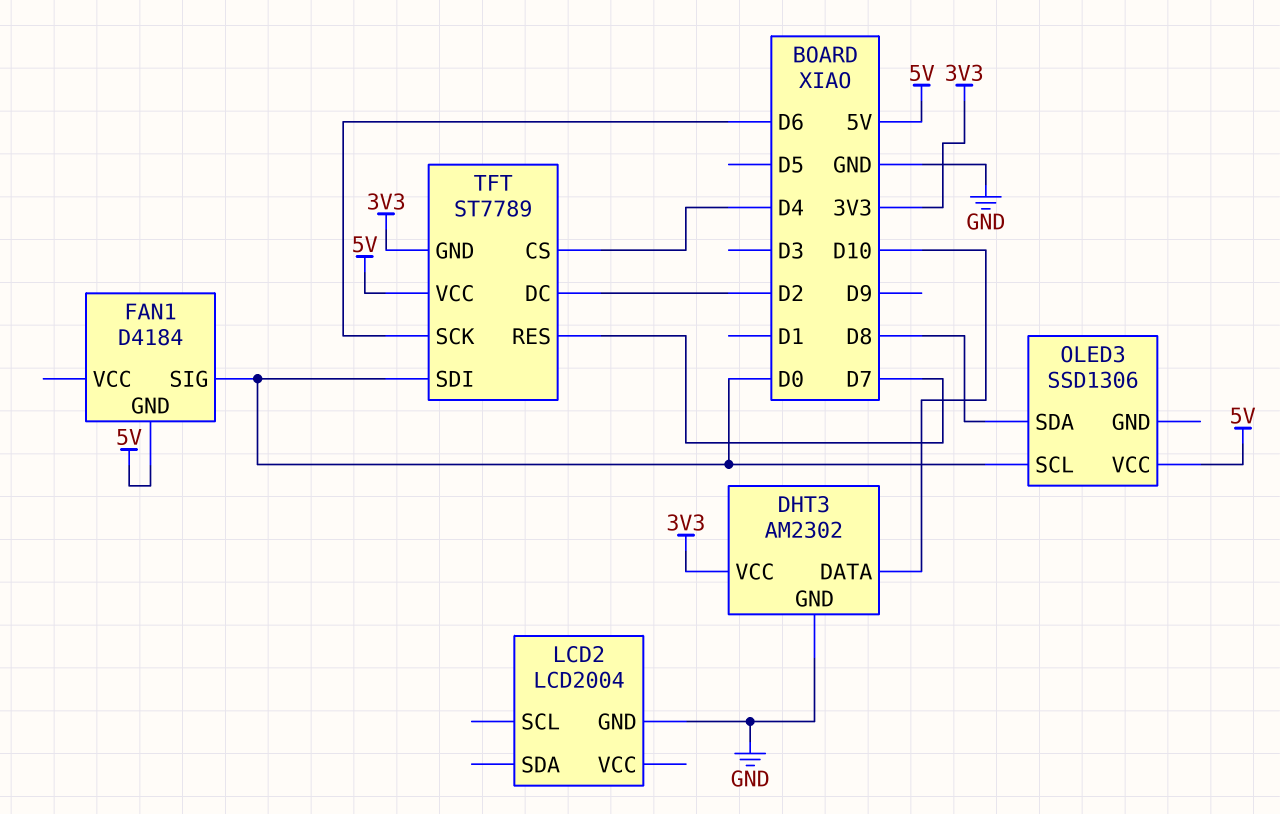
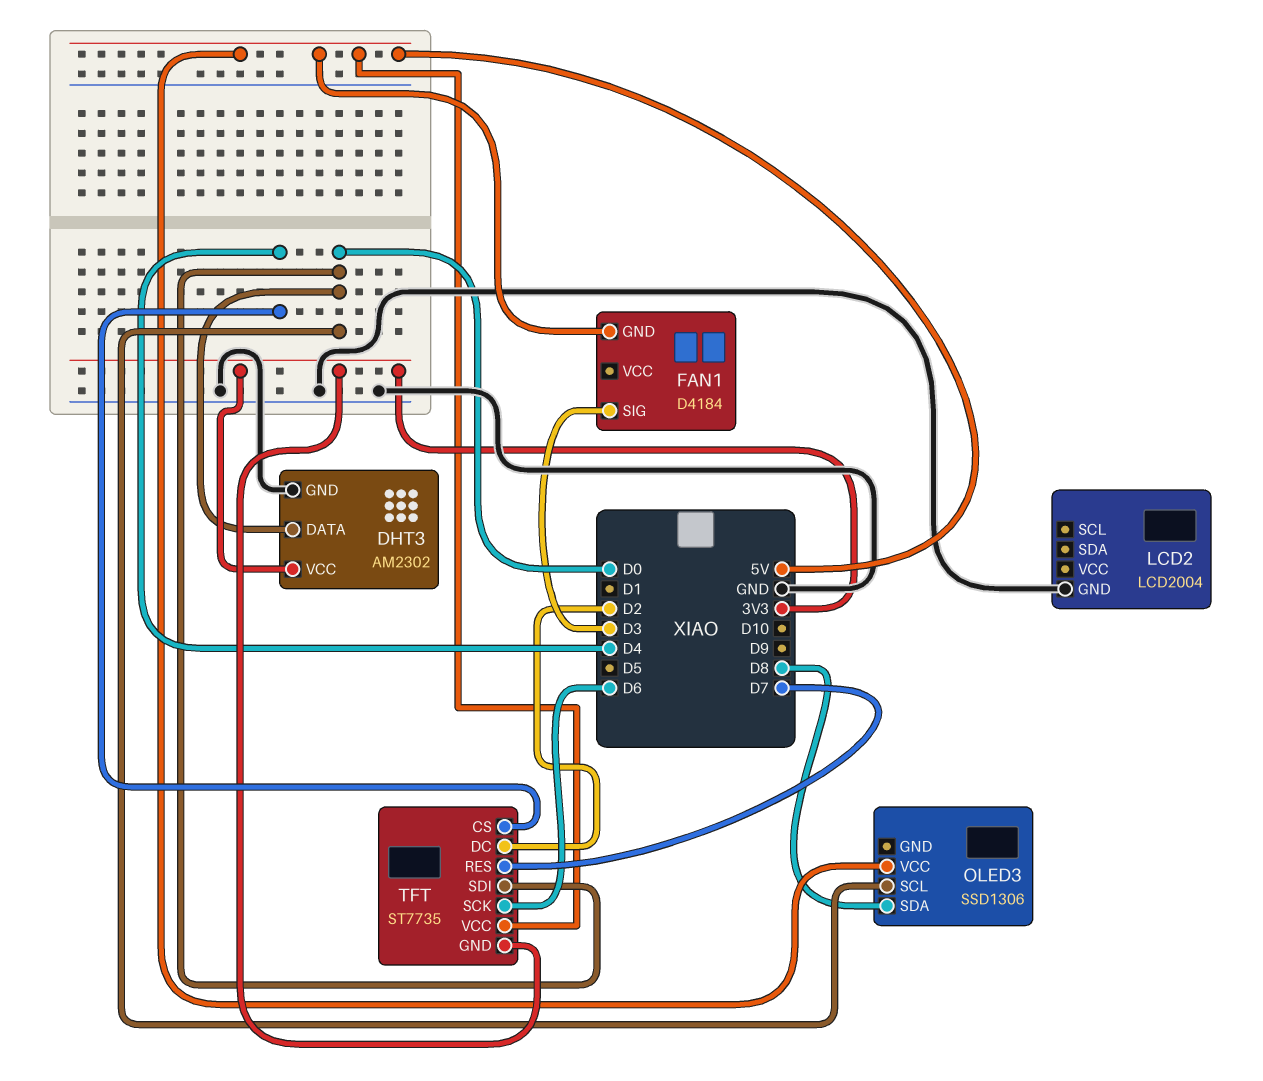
DHT3 pin DATA: D10 -> D0
FAN1 pin SIG: D0 -> D3
TFT: ST7789 -> ST7735

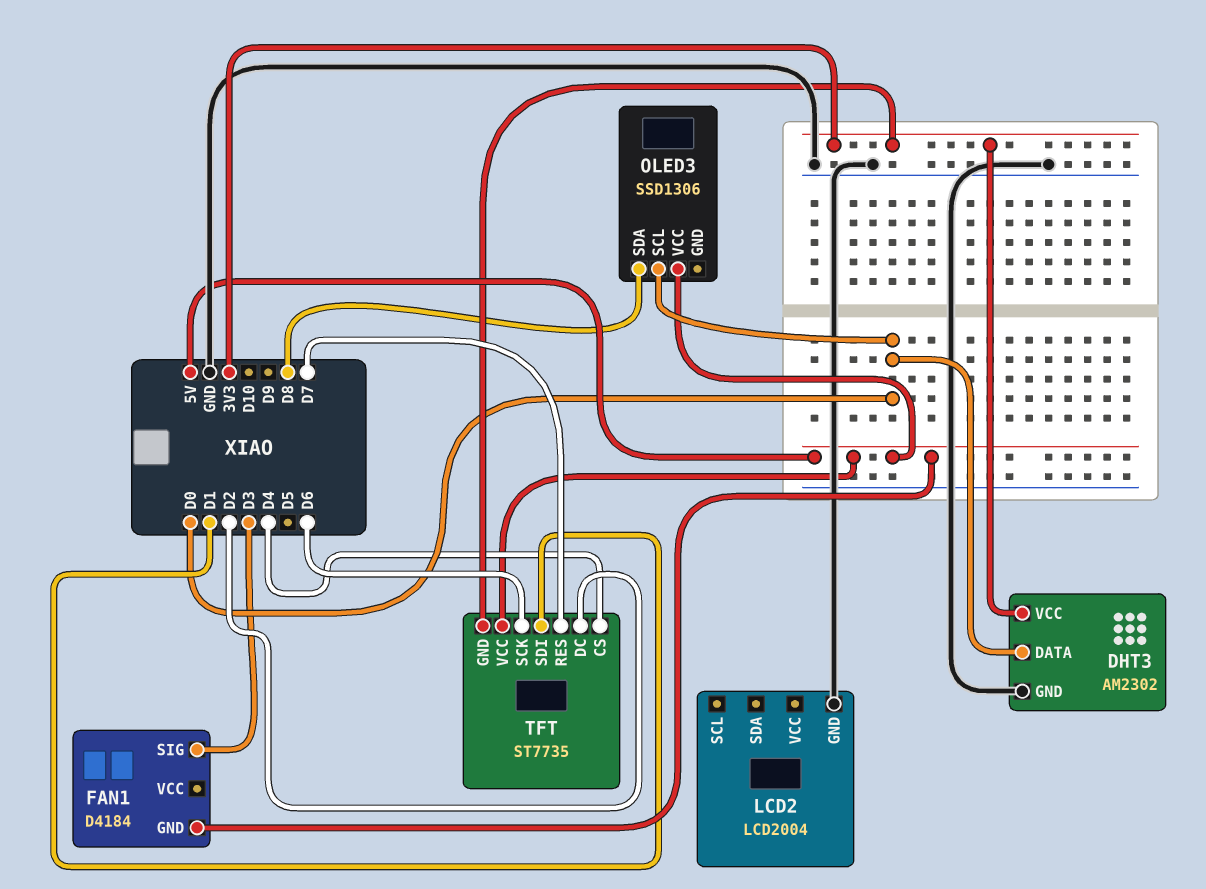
TFT pin SDI: D0 -> D1

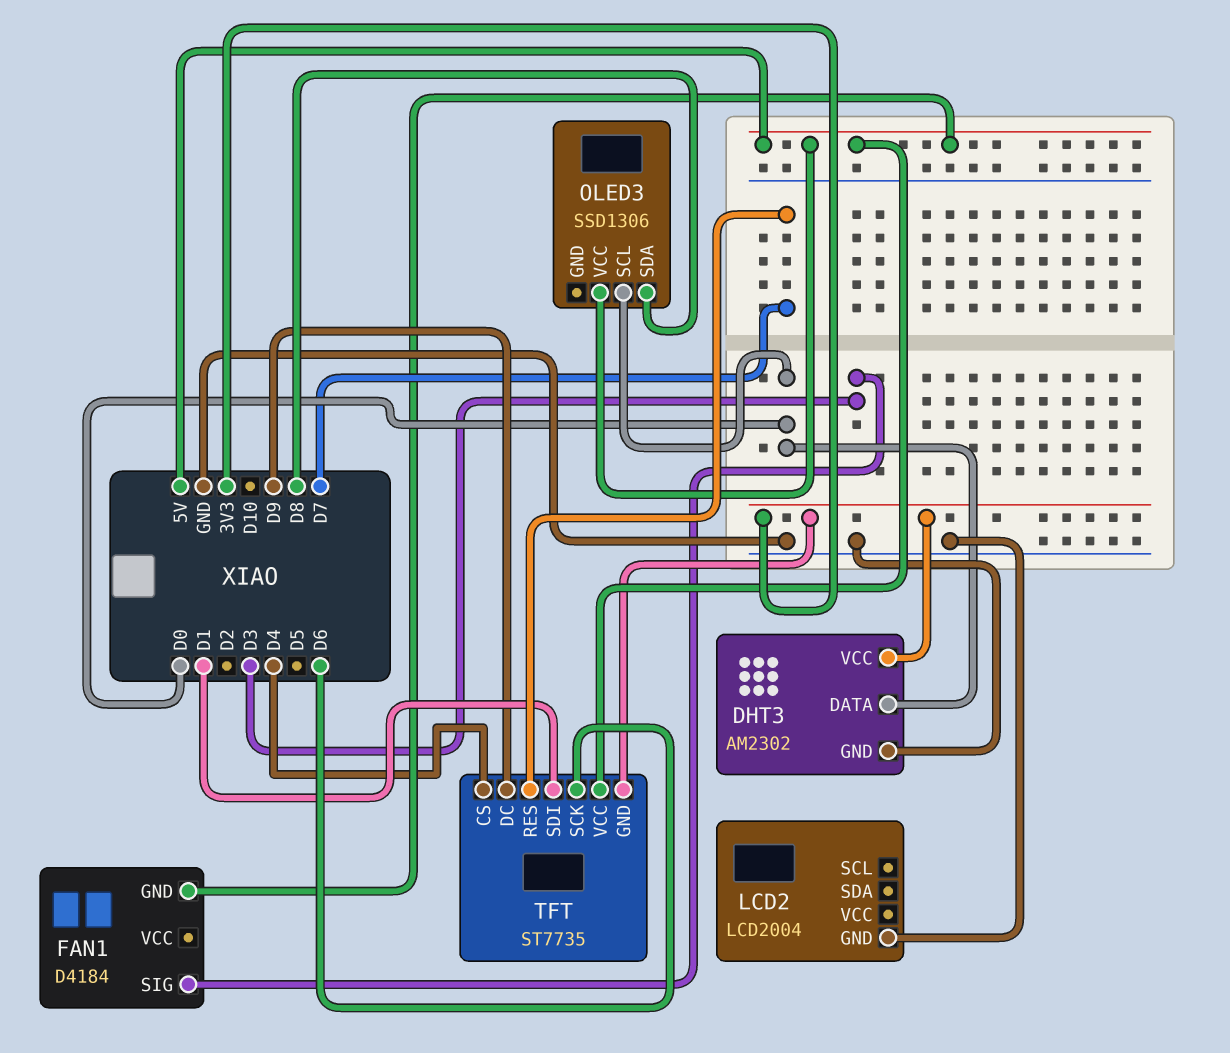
TFT pin DC: D2 -> D9

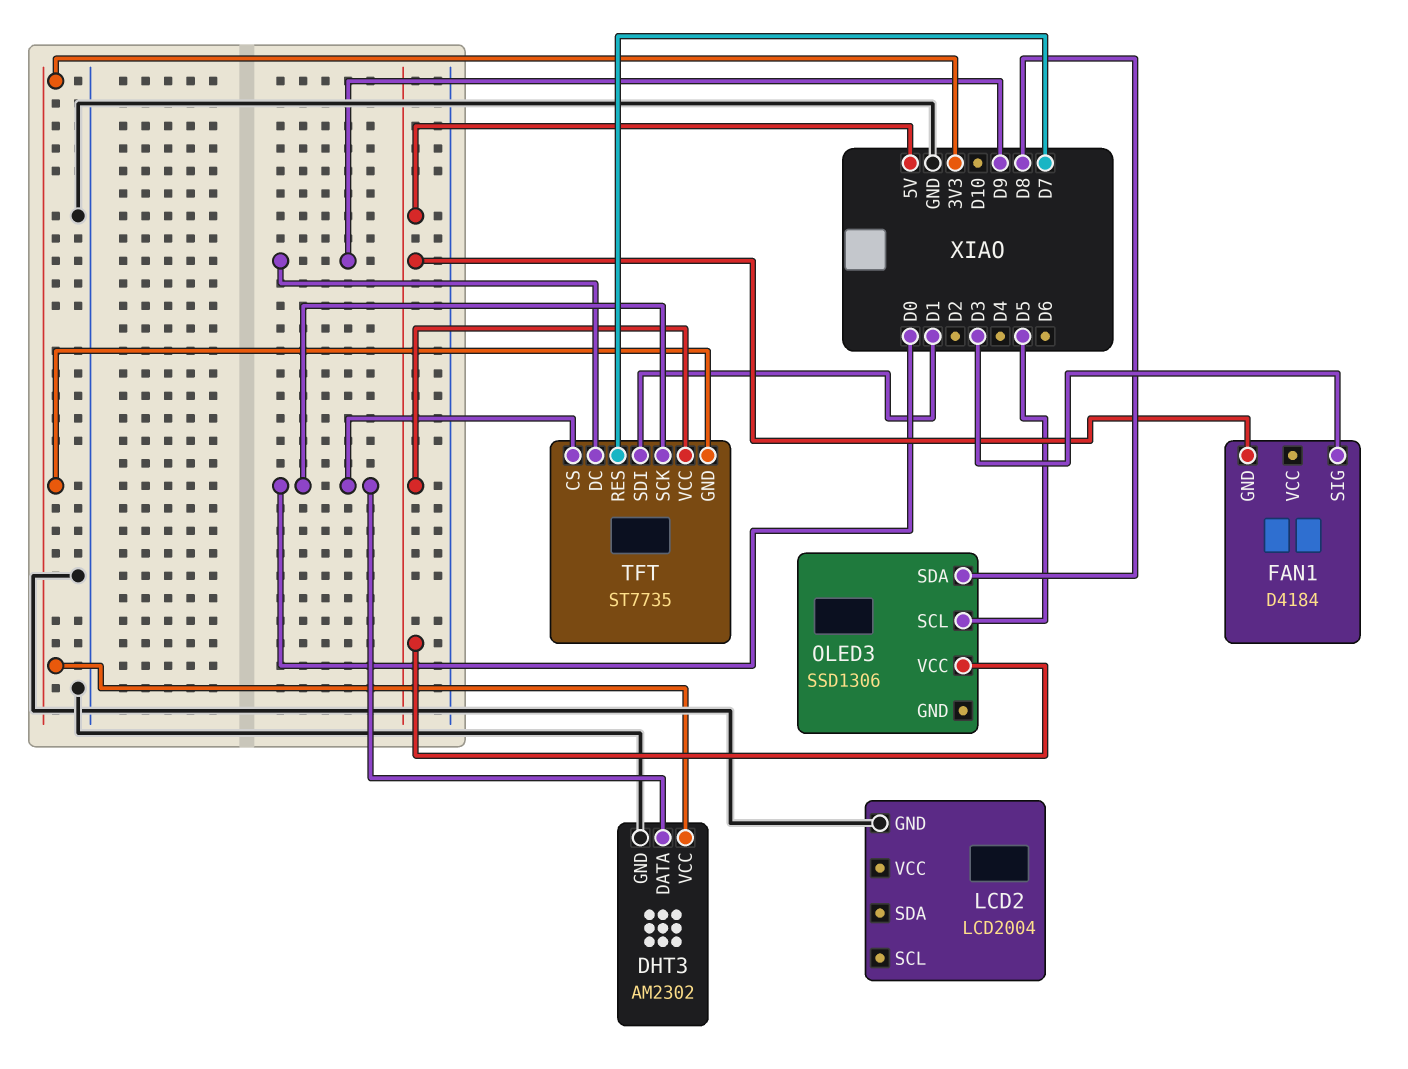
OLED3 pin SCL: D0 -> D5
TFT pin CS: D4 -> D0
TFT pin SCK: D6 -> D0

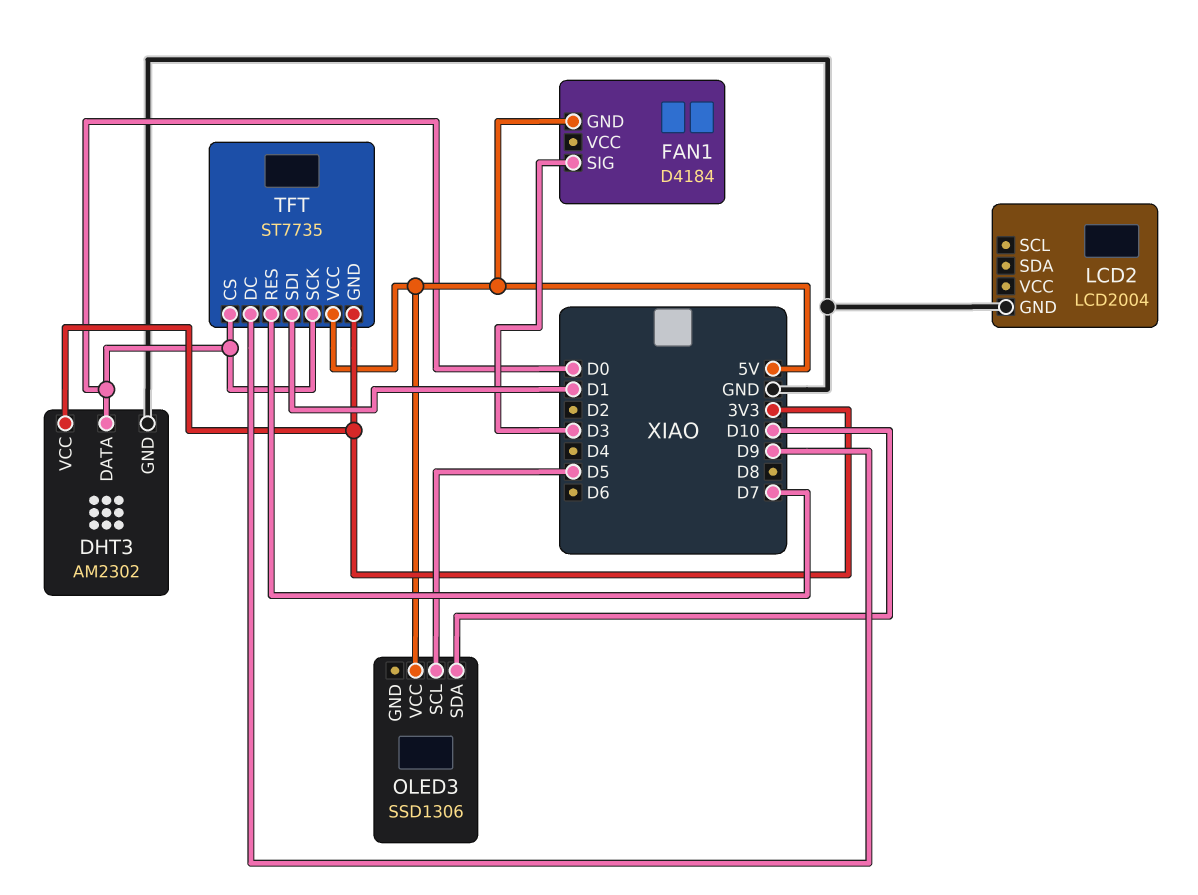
OLED3 pin SDA: D8 -> D10

